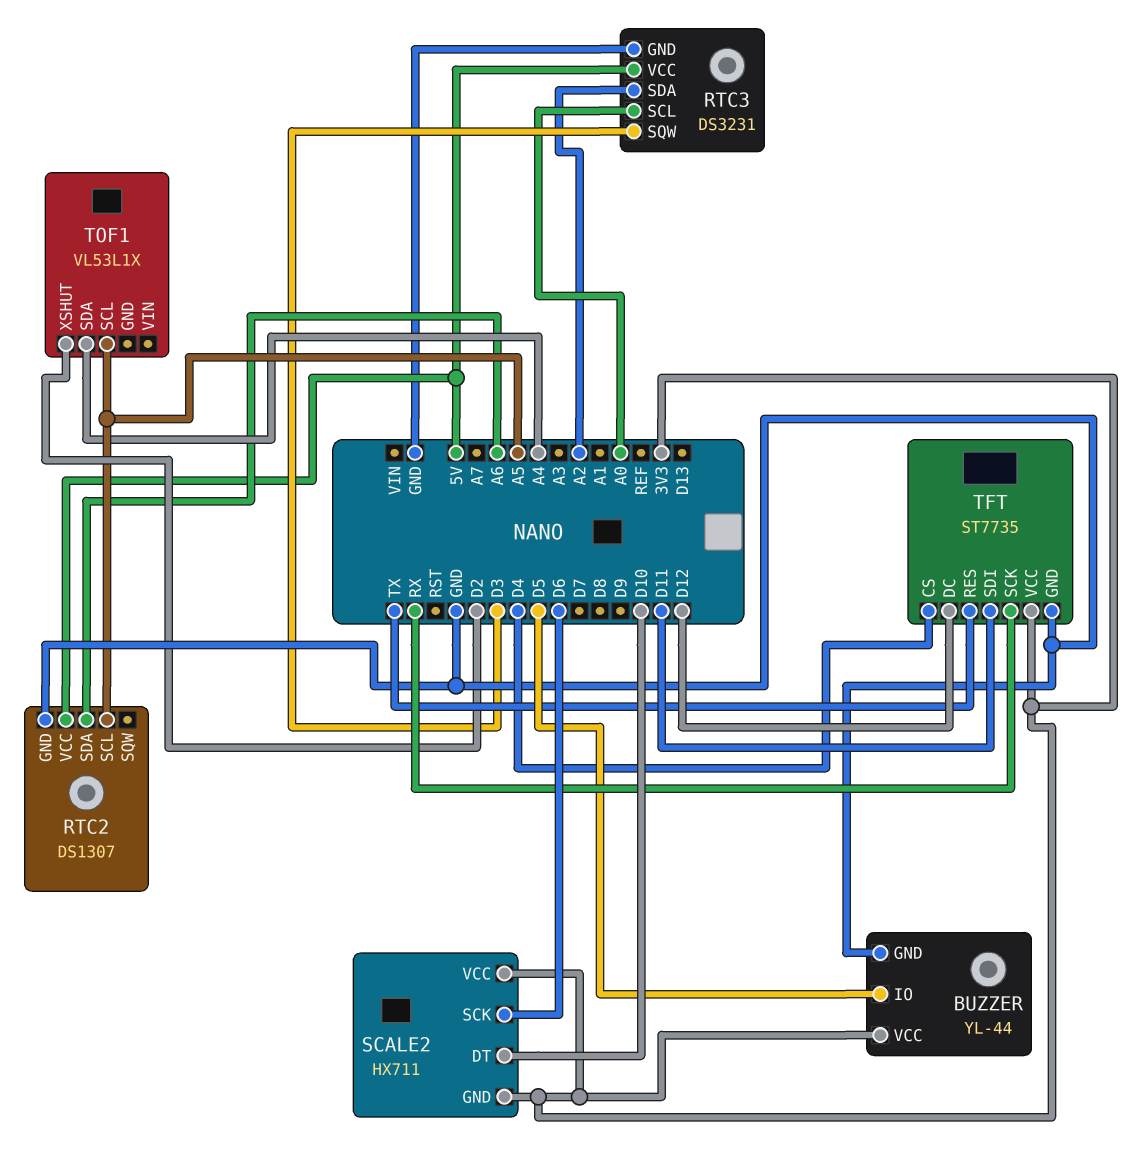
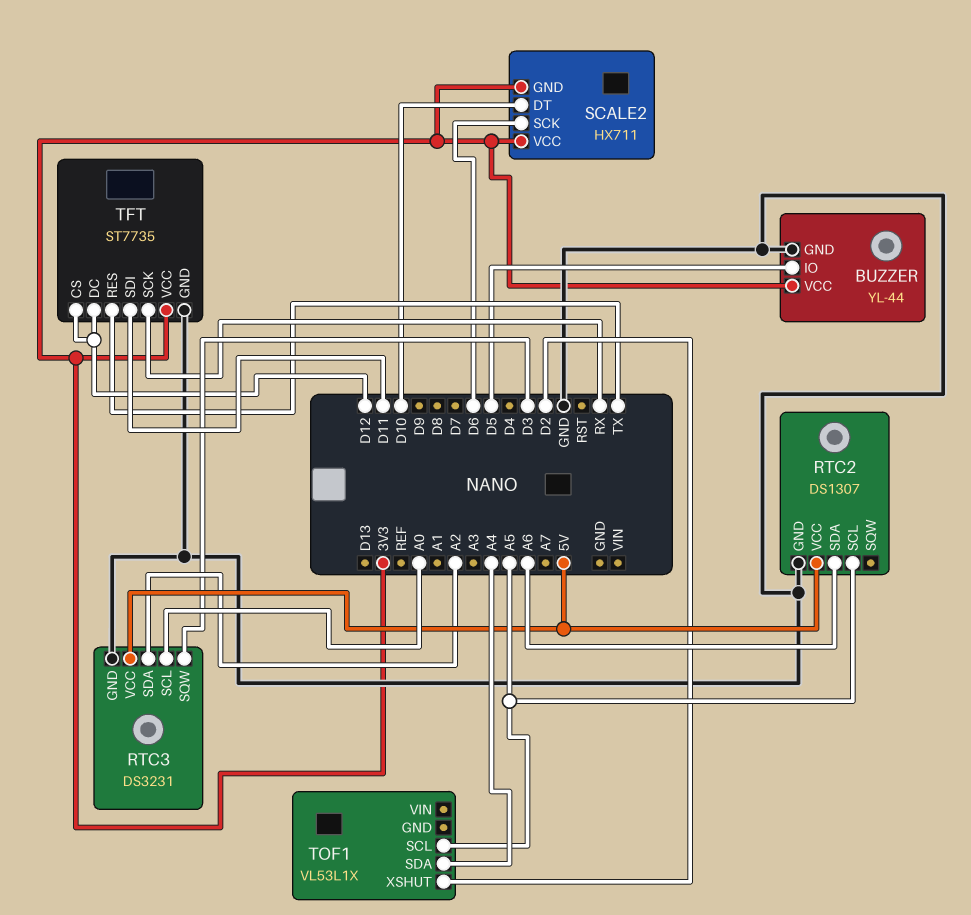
TFT pin CS: D4 -> D12

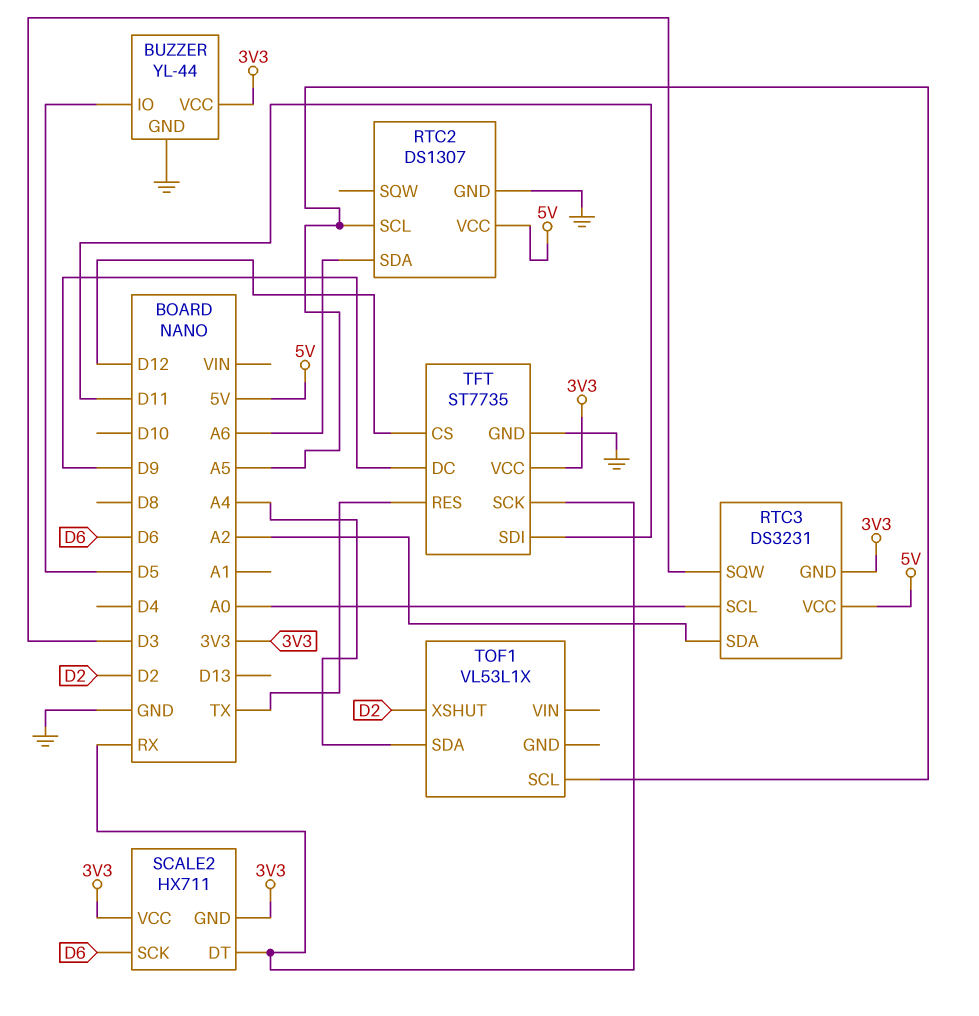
RTC3 pin GND: GND -> 3V3
SCALE2 pin DT: D10 -> RX
TFT pin DC: D12 -> D9

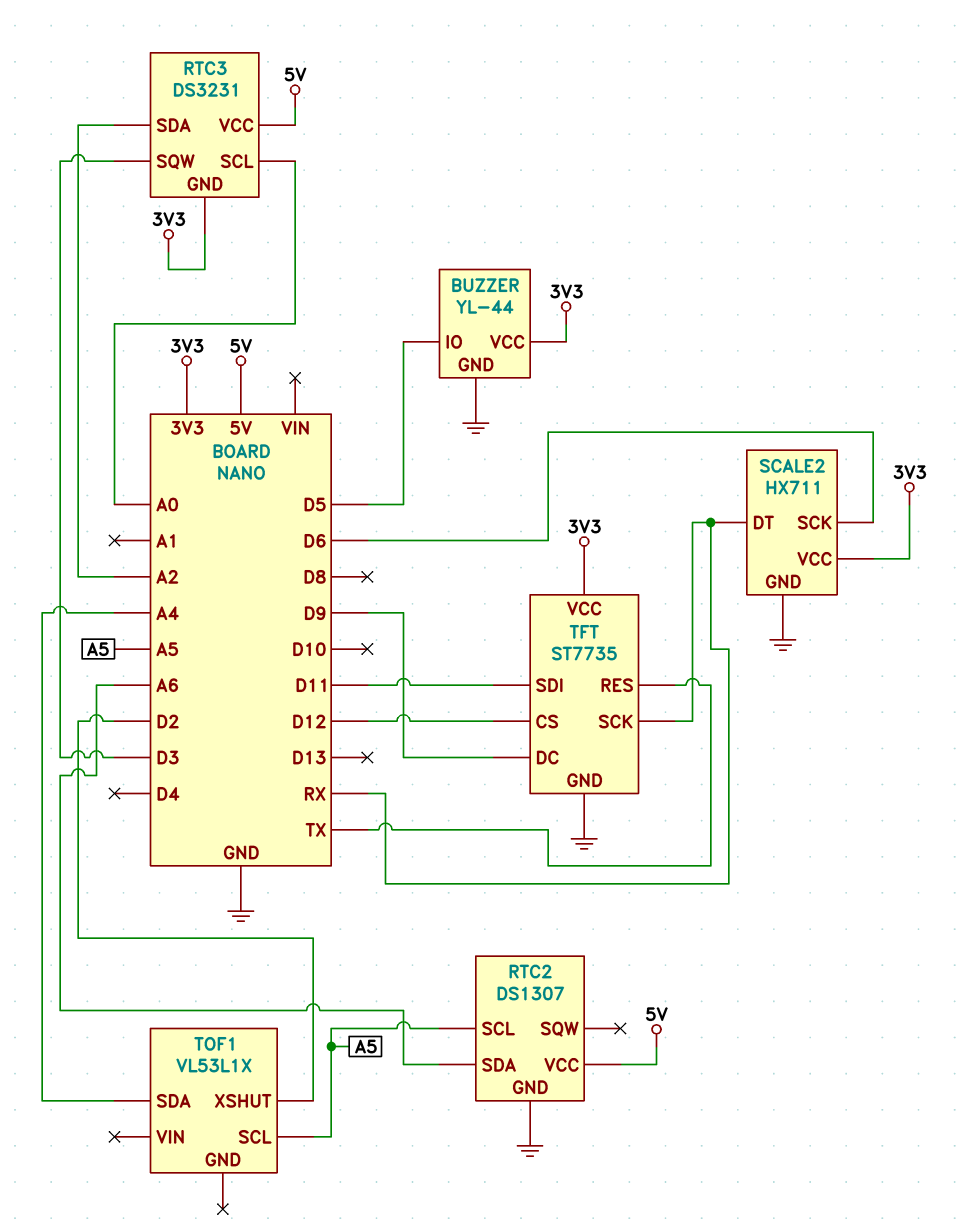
SCALE2 pin GND: 3V3 -> GND

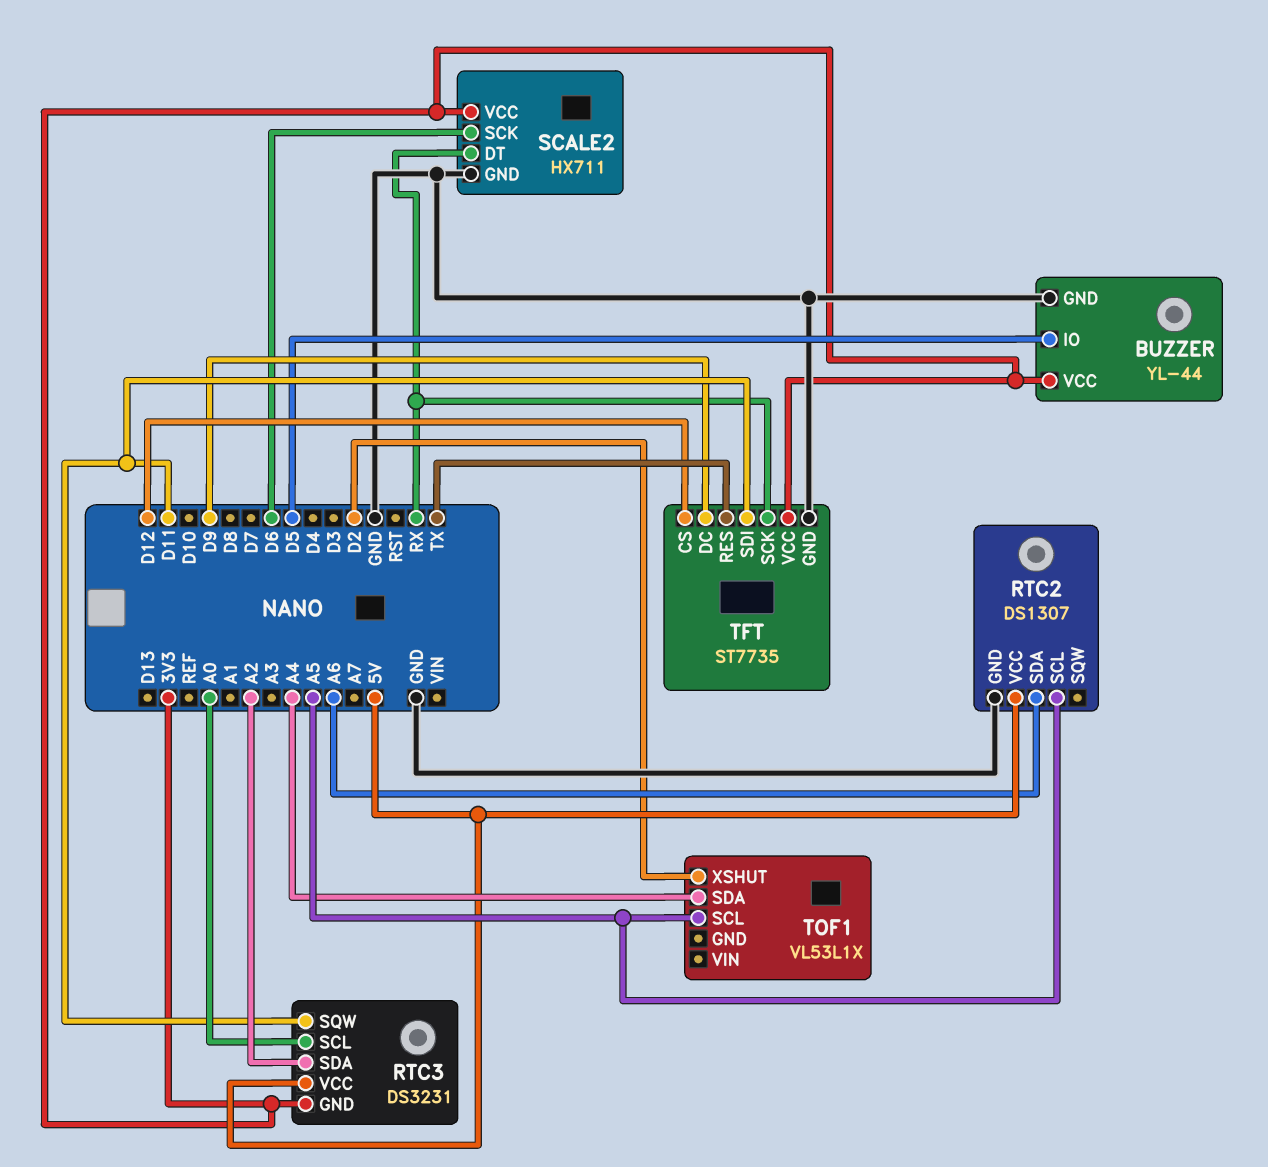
RTC3 pin SQW: D3 -> D11

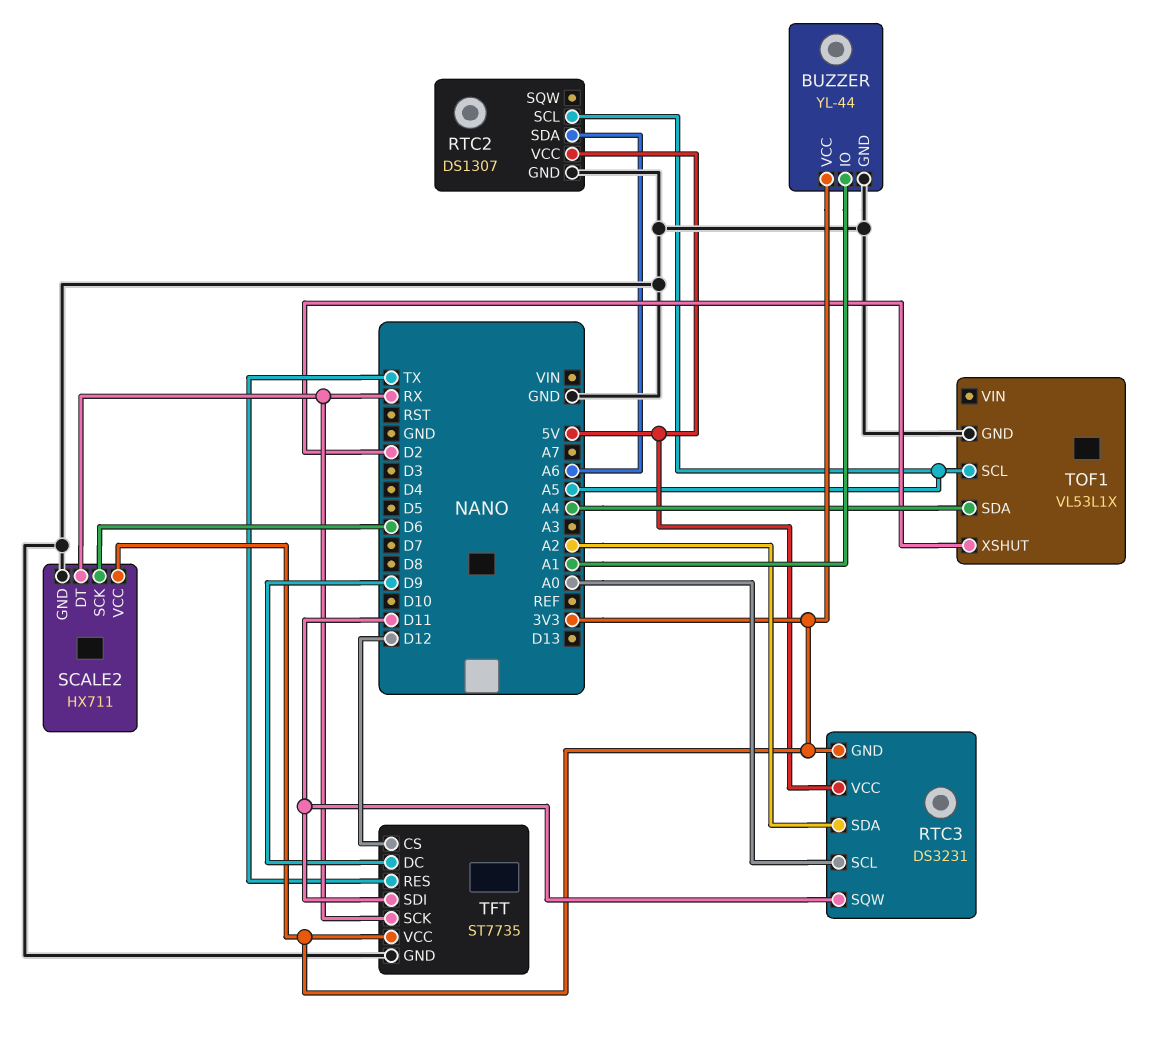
BUZZER pin IO: D5 -> A1
TOF1 pin GND: none -> GND

